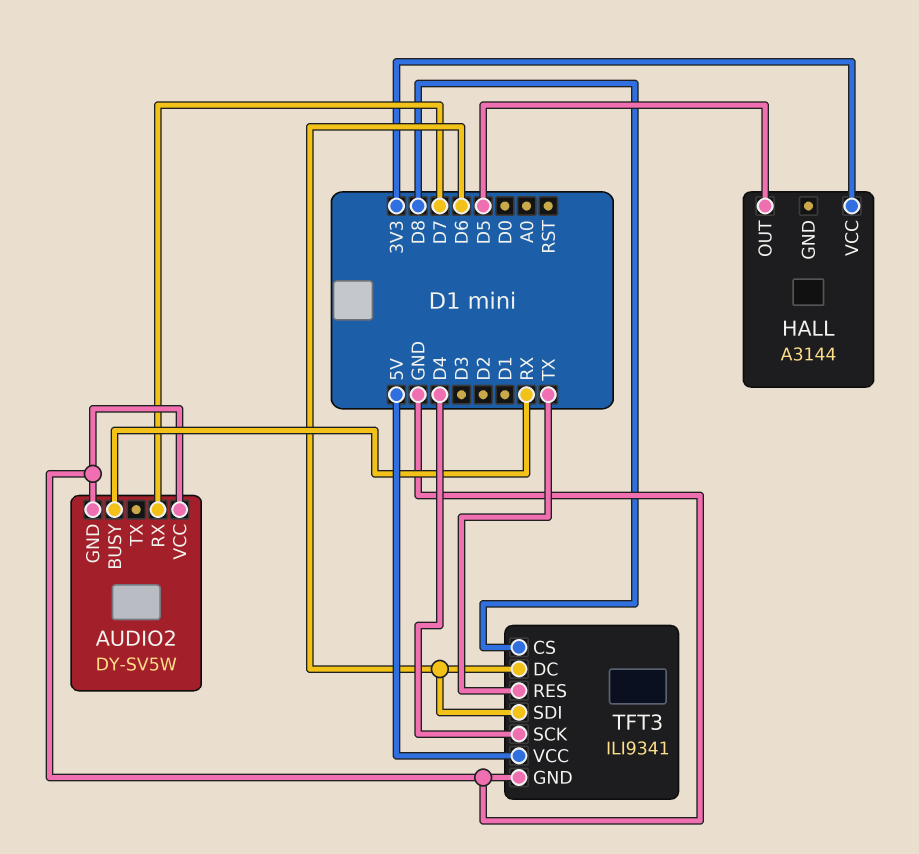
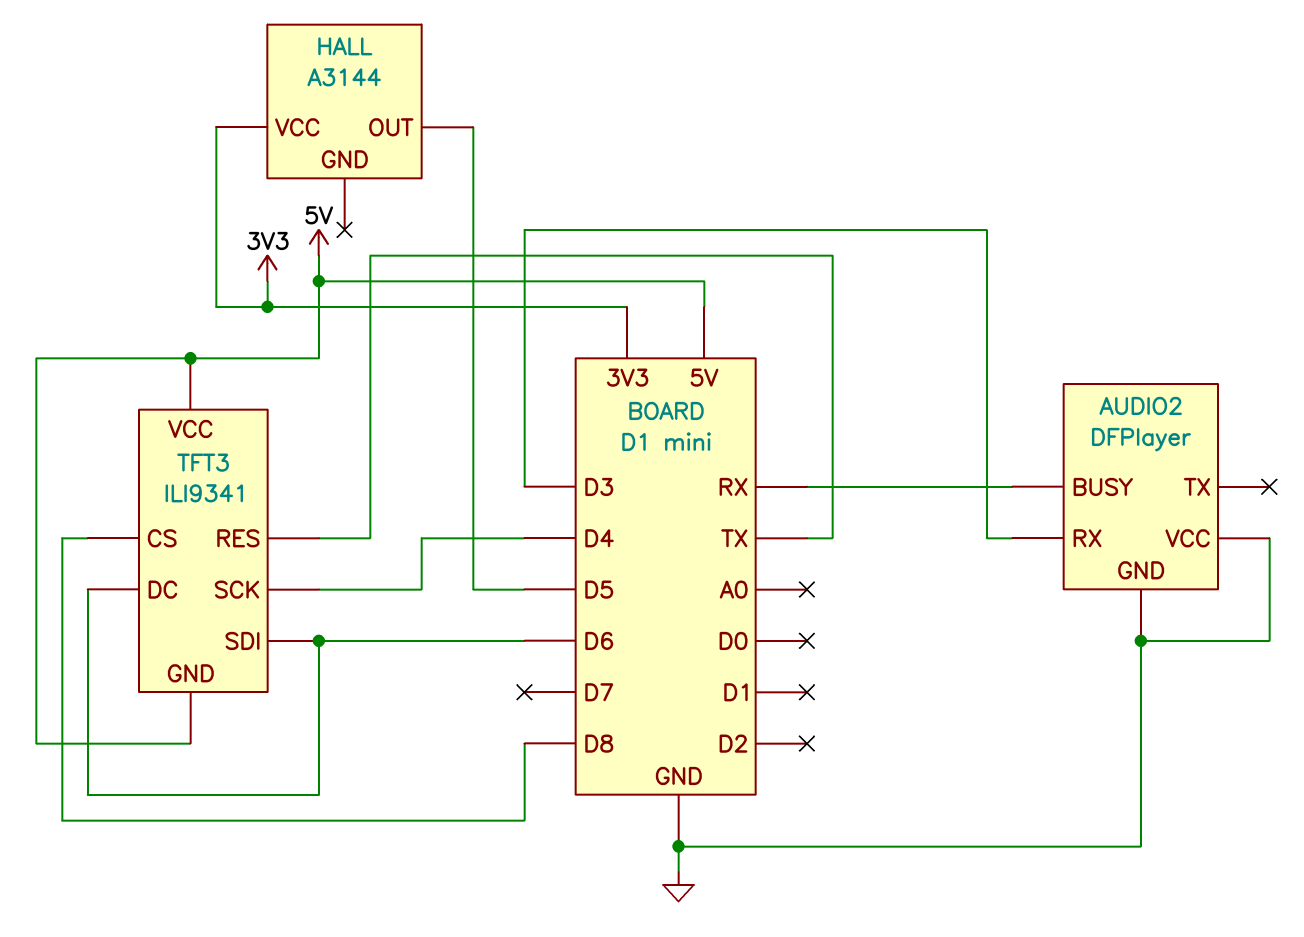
AUDIO2: DY-SV5W -> DFPlayer
AUDIO2 pin RX: D7 -> D3
TFT3 pin GND: GND -> 5V

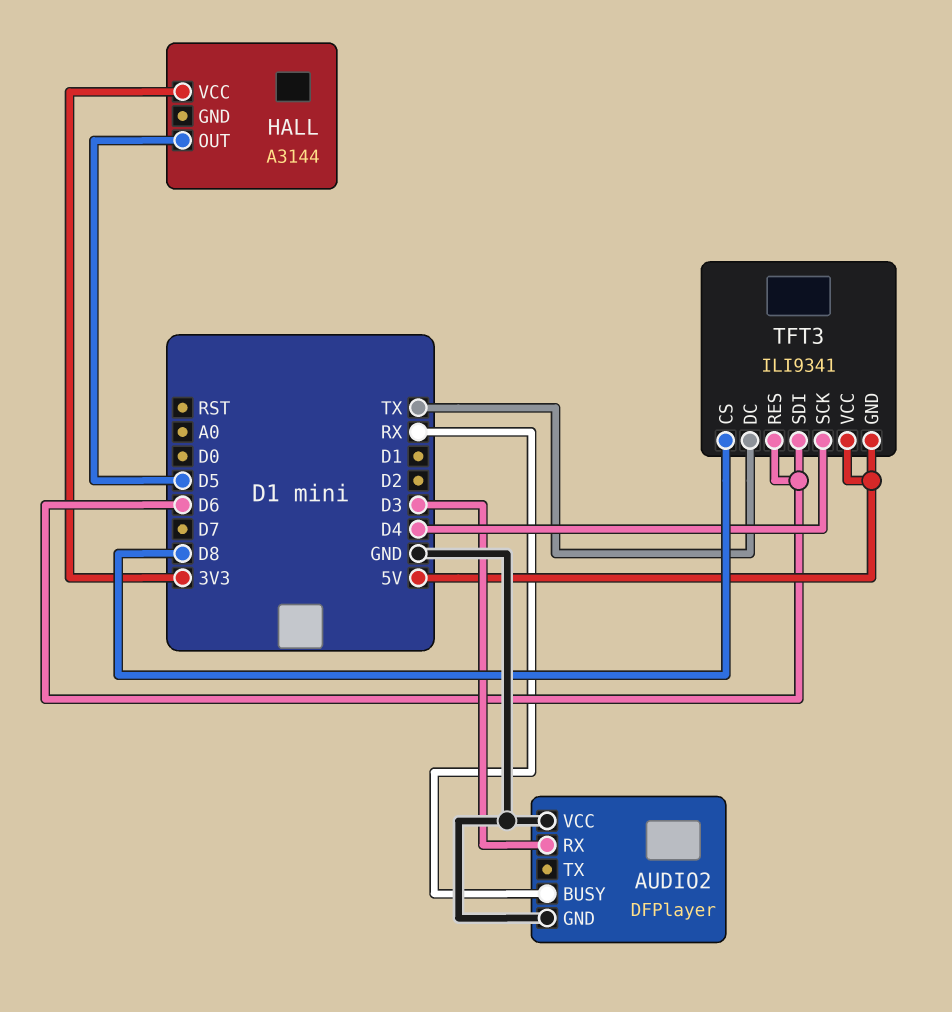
TFT3 pin DC: D6 -> TX
TFT3 pin RES: TX -> D6

